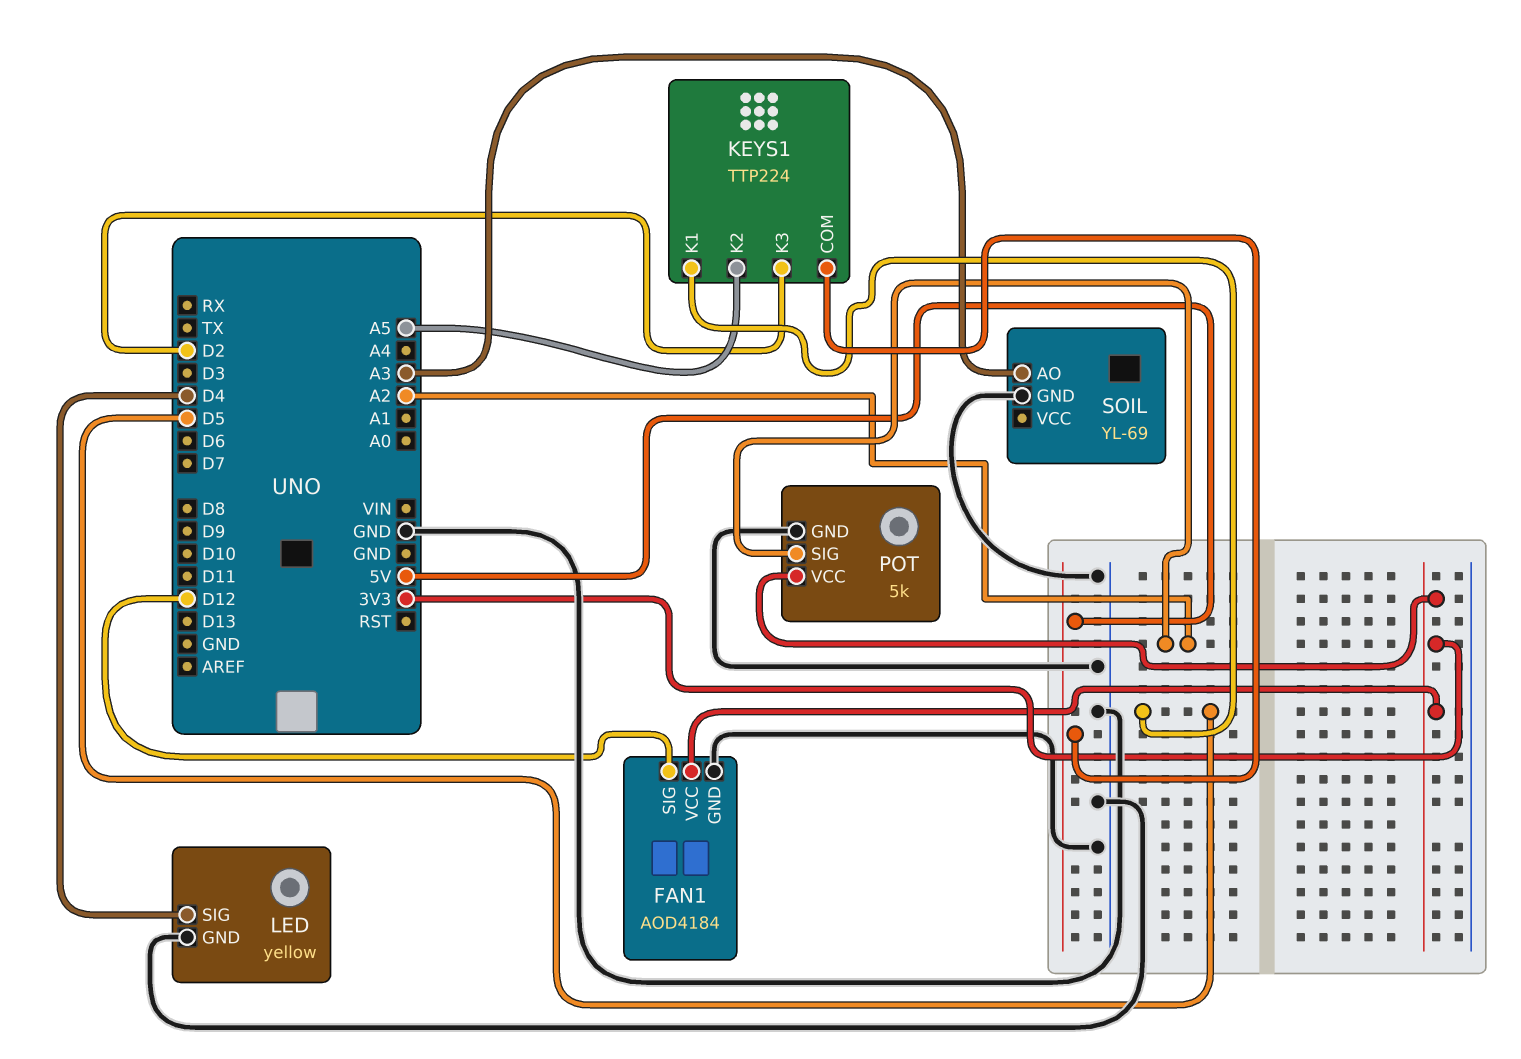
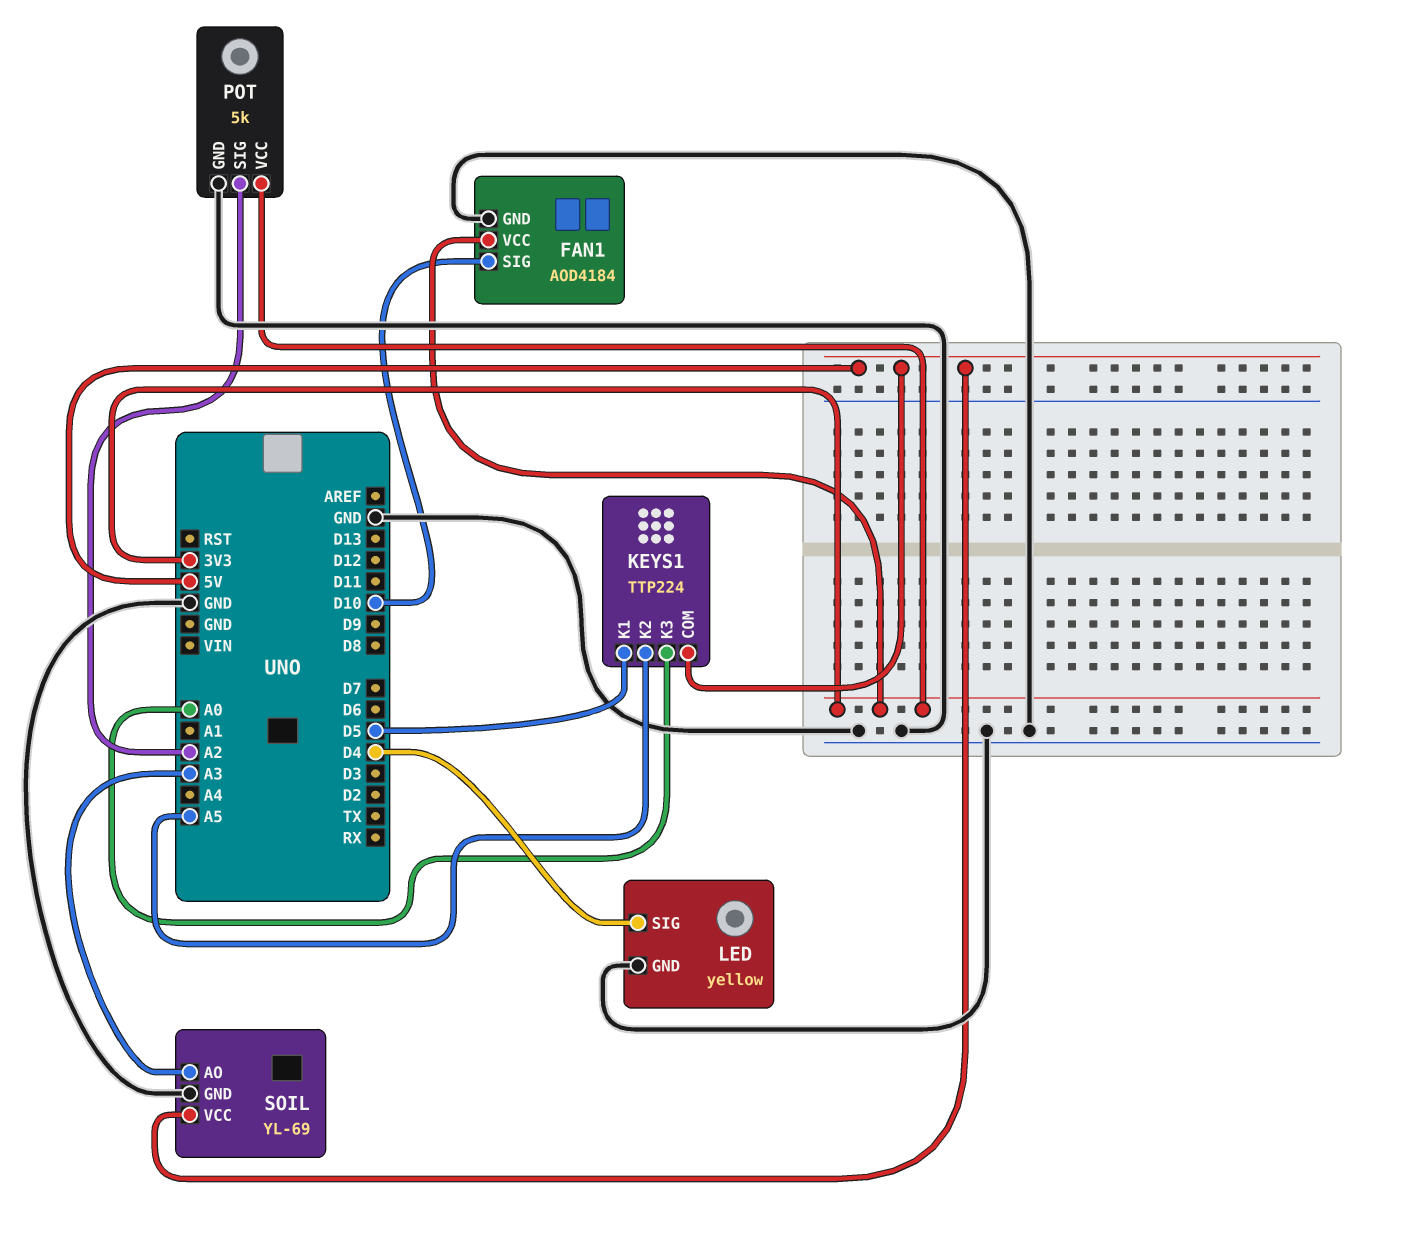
FAN1 pin SIG: D12 -> D10
KEYS1 pin K3: D2 -> A0
SOIL pin VCC: none -> 5V

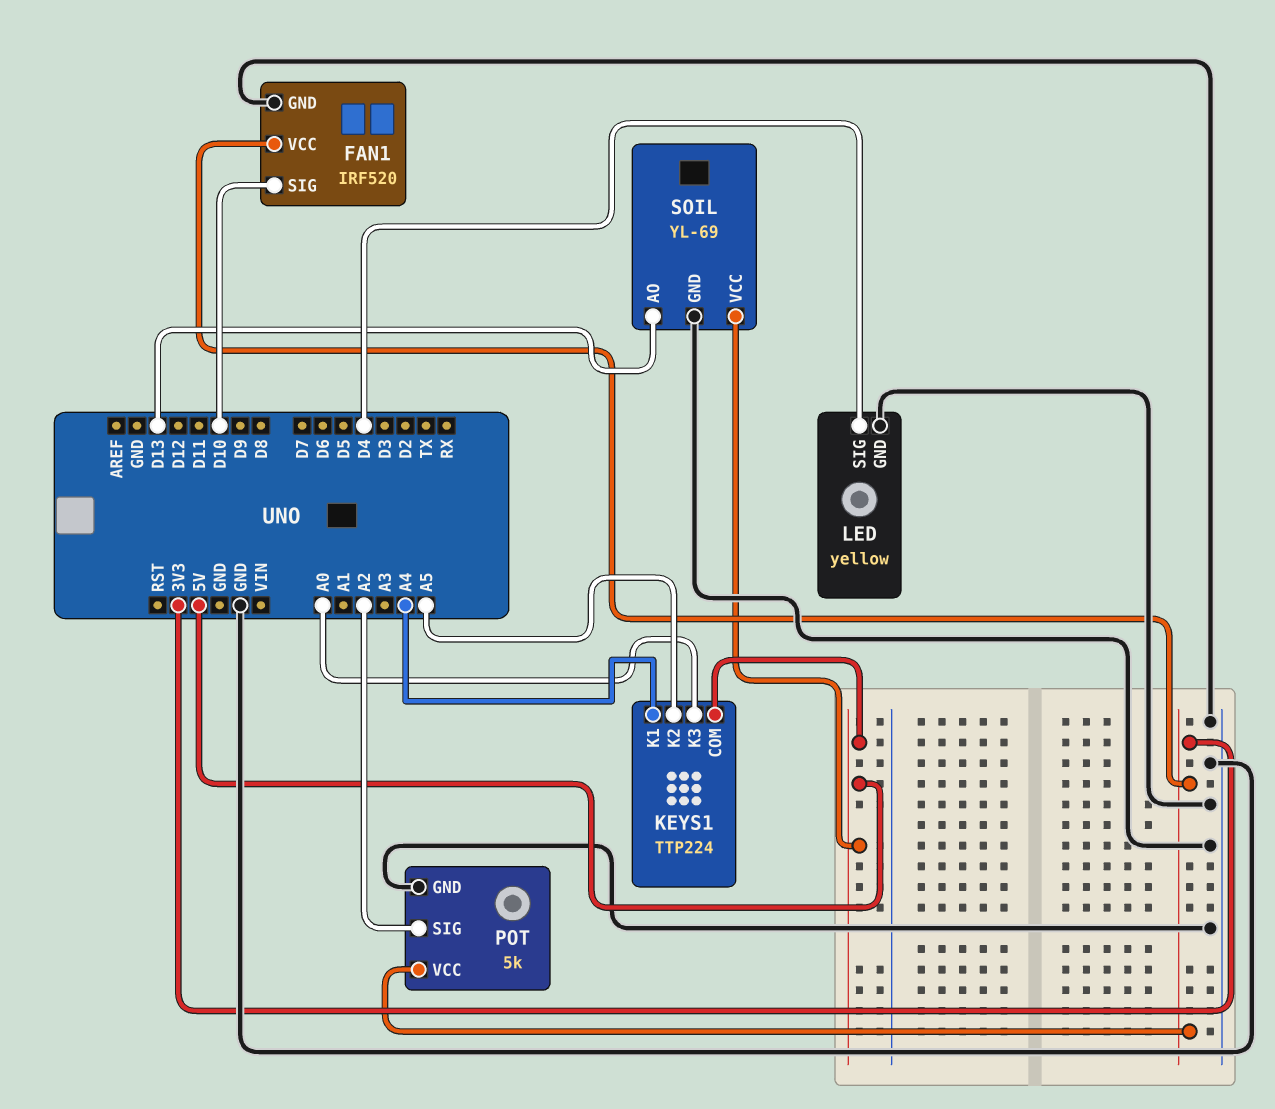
FAN1: AOD4184 -> IRF520
KEYS1 pin K1: D5 -> A4
SOIL pin AO: A3 -> D13

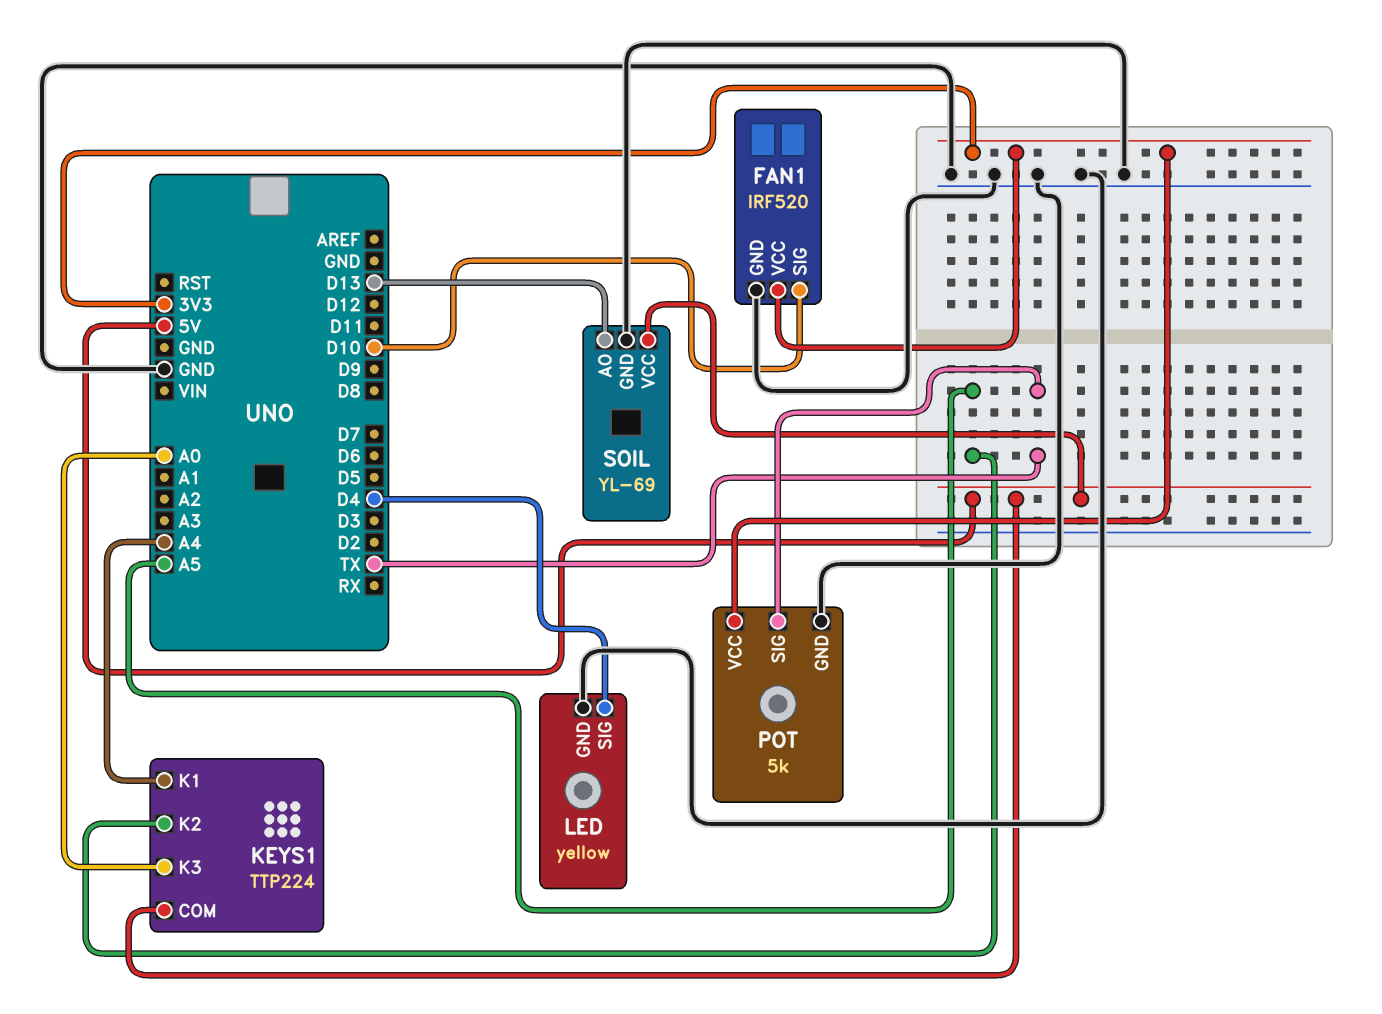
POT pin SIG: A2 -> TX

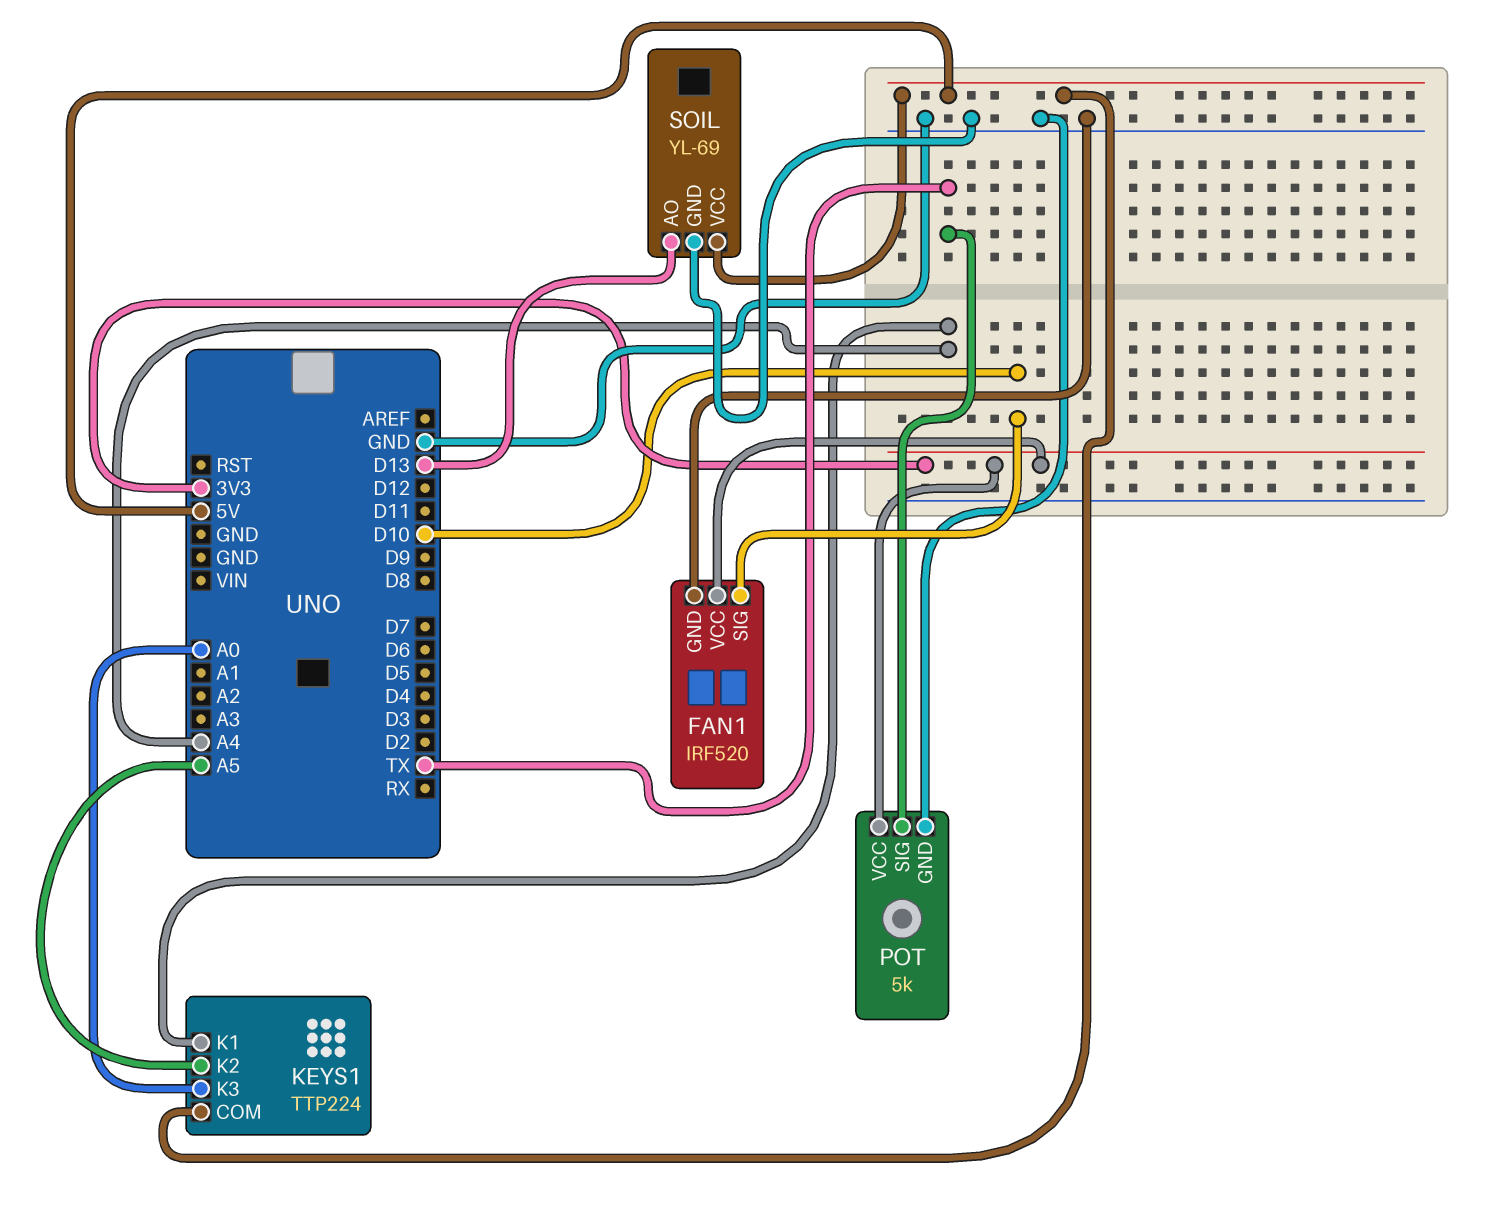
LED: yellow -> none
LED pin GND: GND -> none
LED pin SIG: D4 -> none

